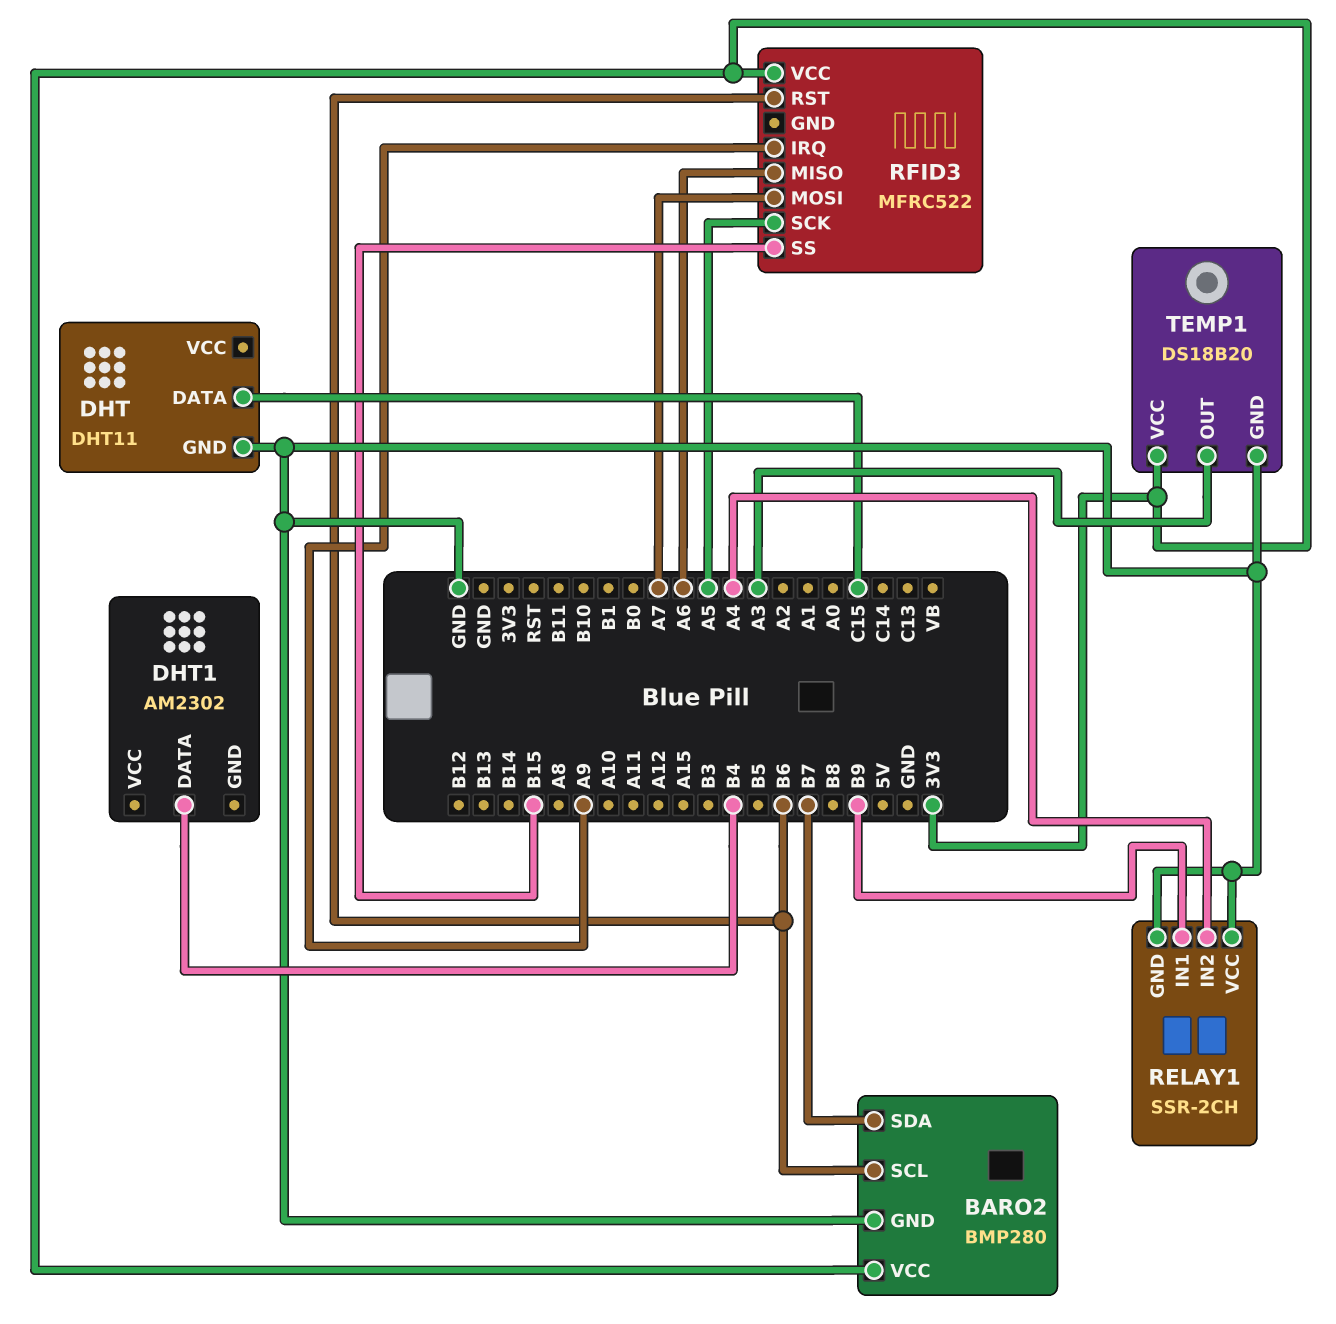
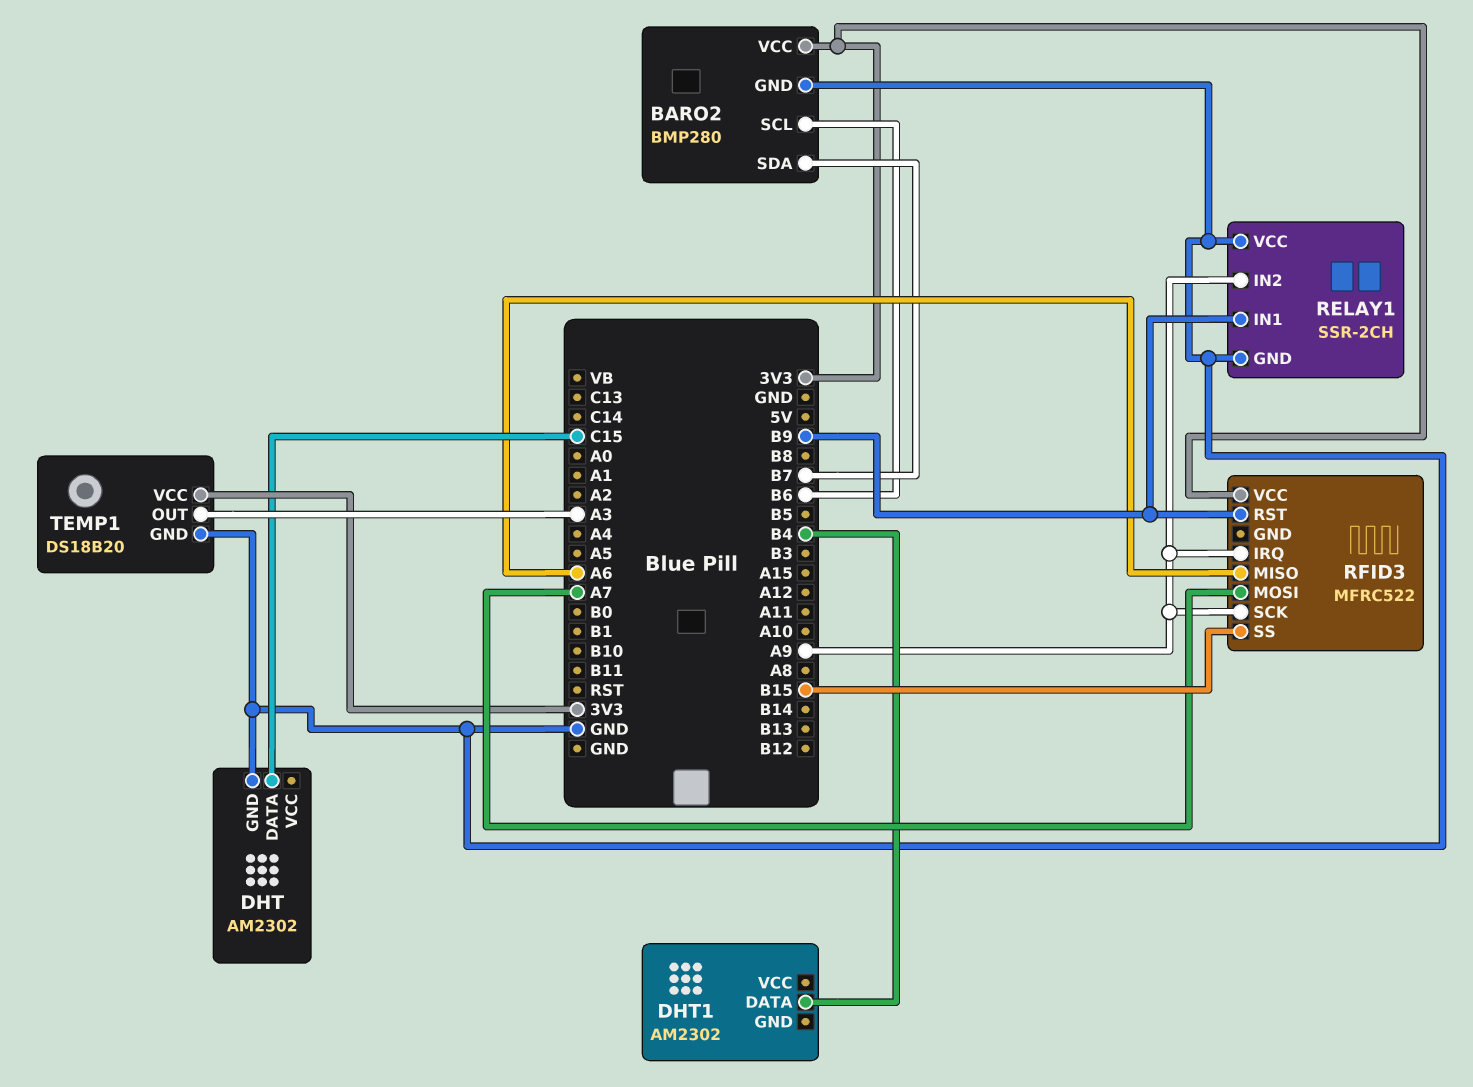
DHT: DHT11 -> AM2302
RELAY1 pin IN2: A4 -> A9
RFID3 pin RST: B6 -> B9
RFID3 pin SCK: A5 -> A9

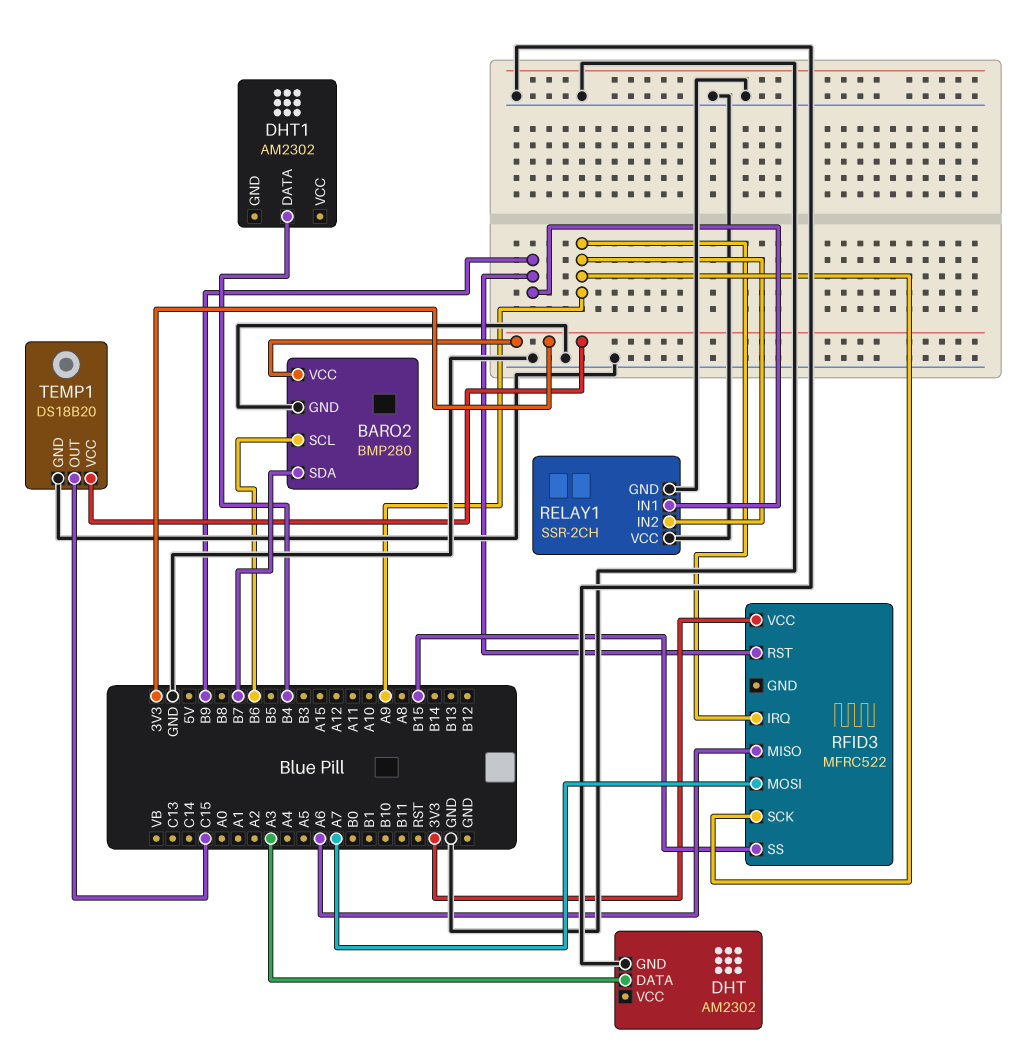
DHT pin DATA: C15 -> A3
TEMP1 pin OUT: A3 -> C15

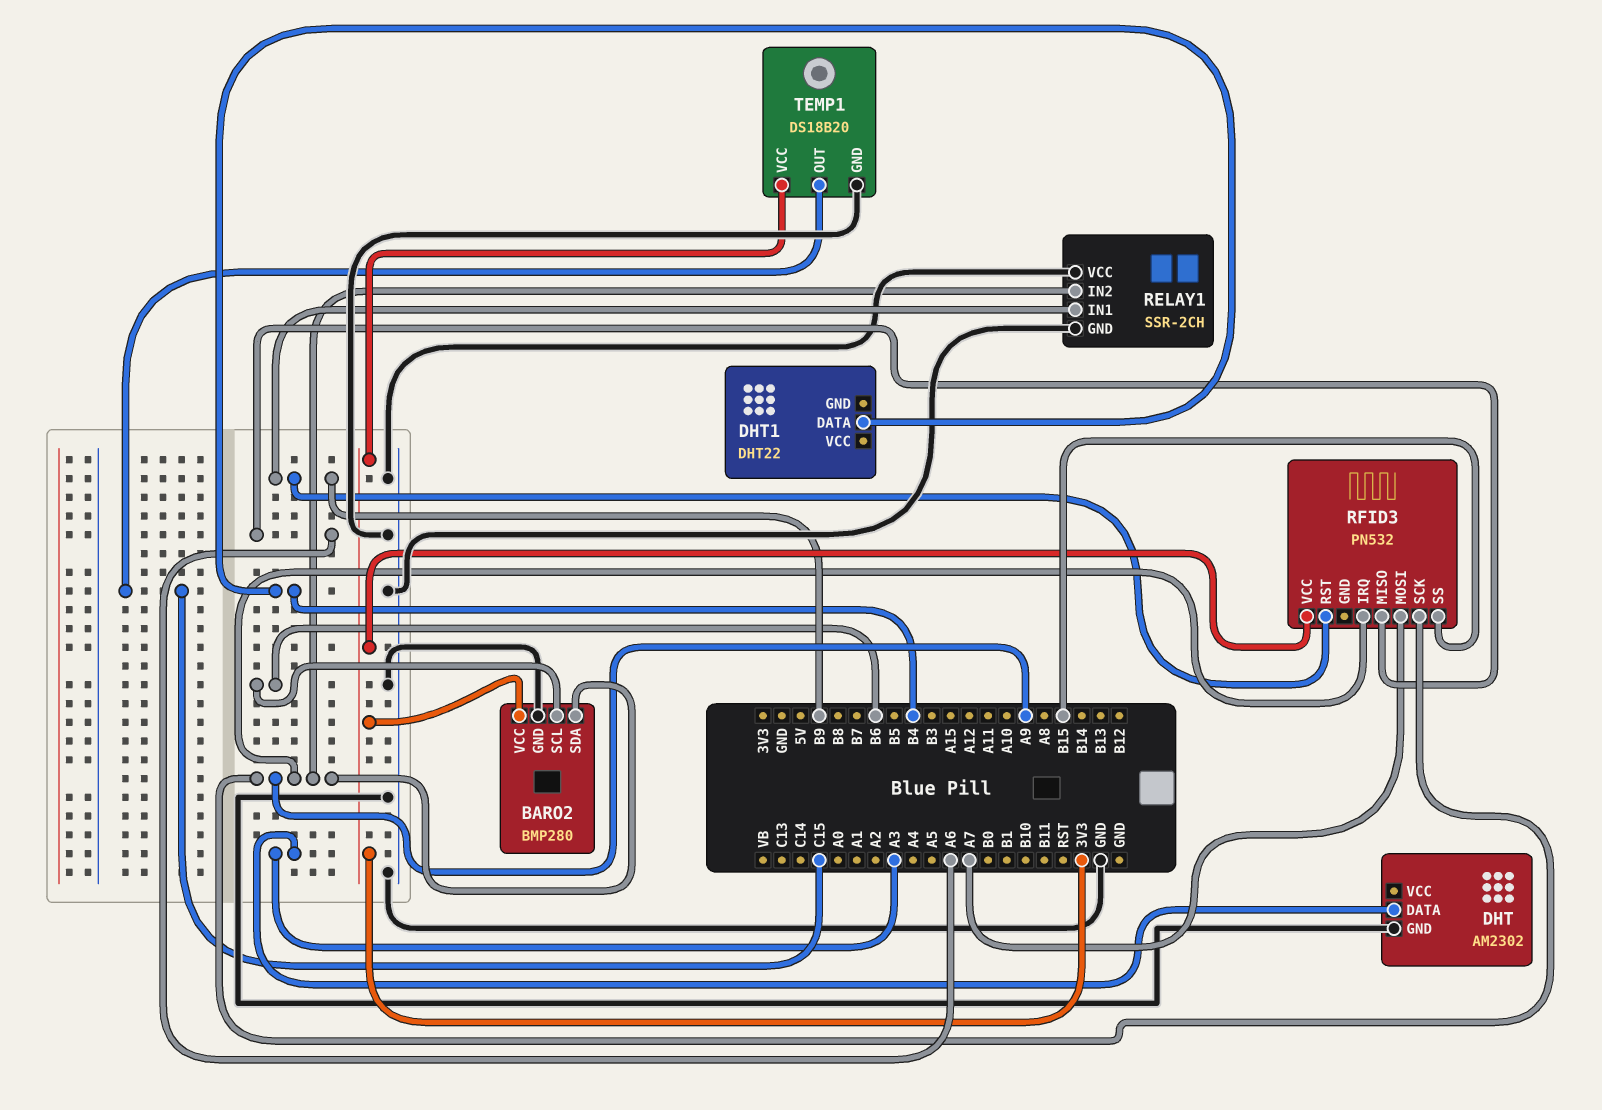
BARO2 pin SDA: B7 -> A9
DHT1: AM2302 -> DHT22
RFID3: MFRC522 -> PN532

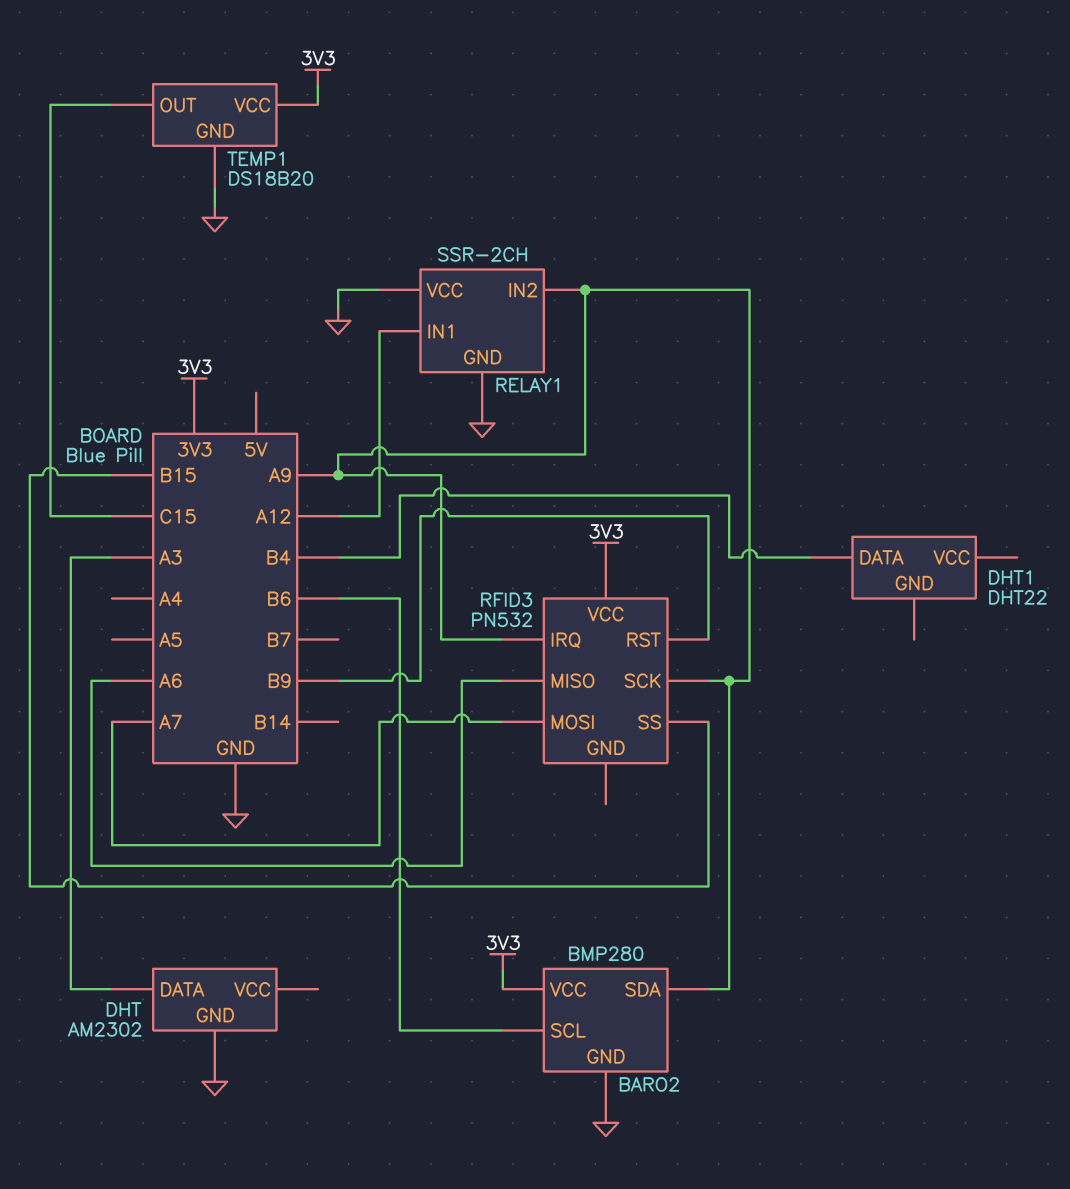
RELAY1 pin IN1: B9 -> A12

